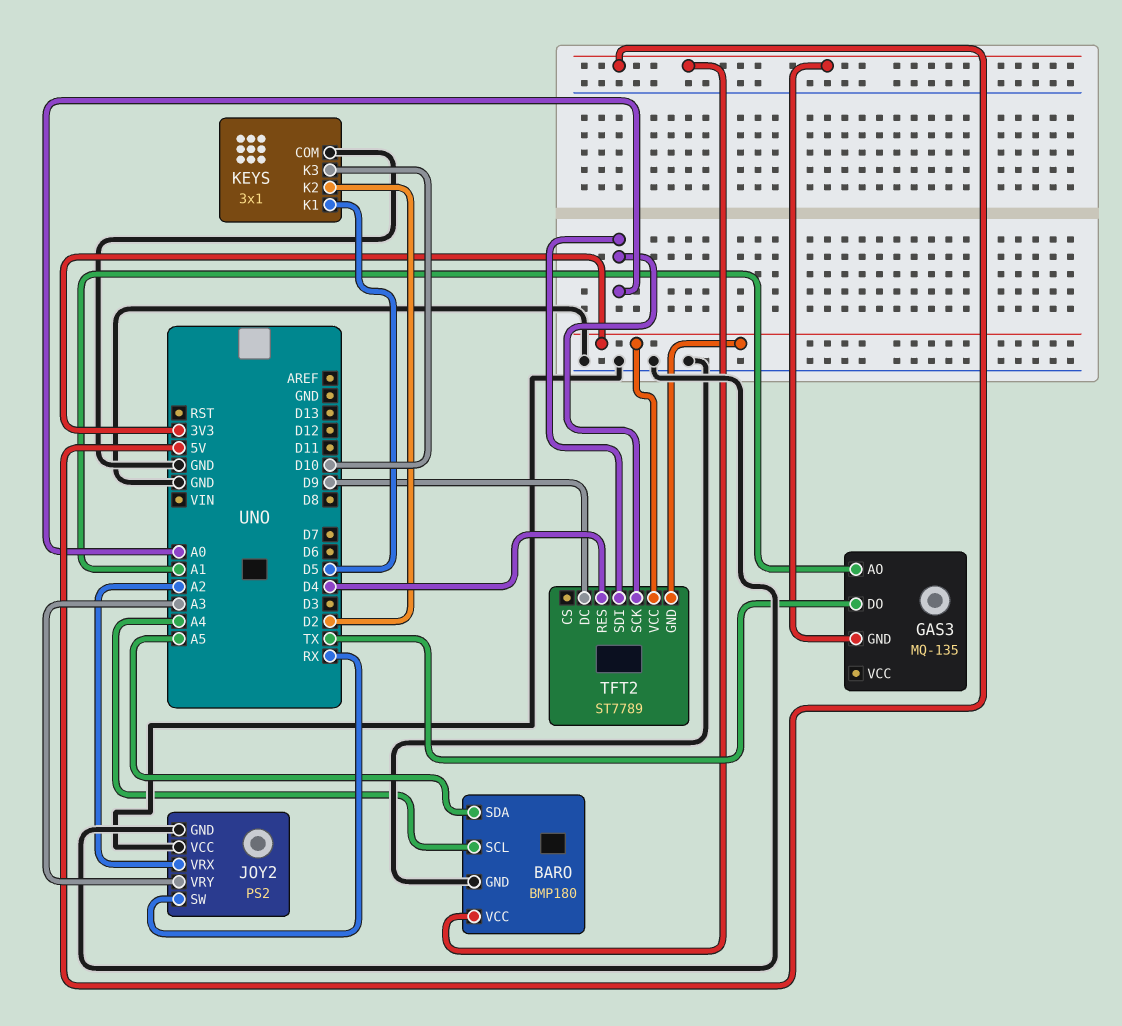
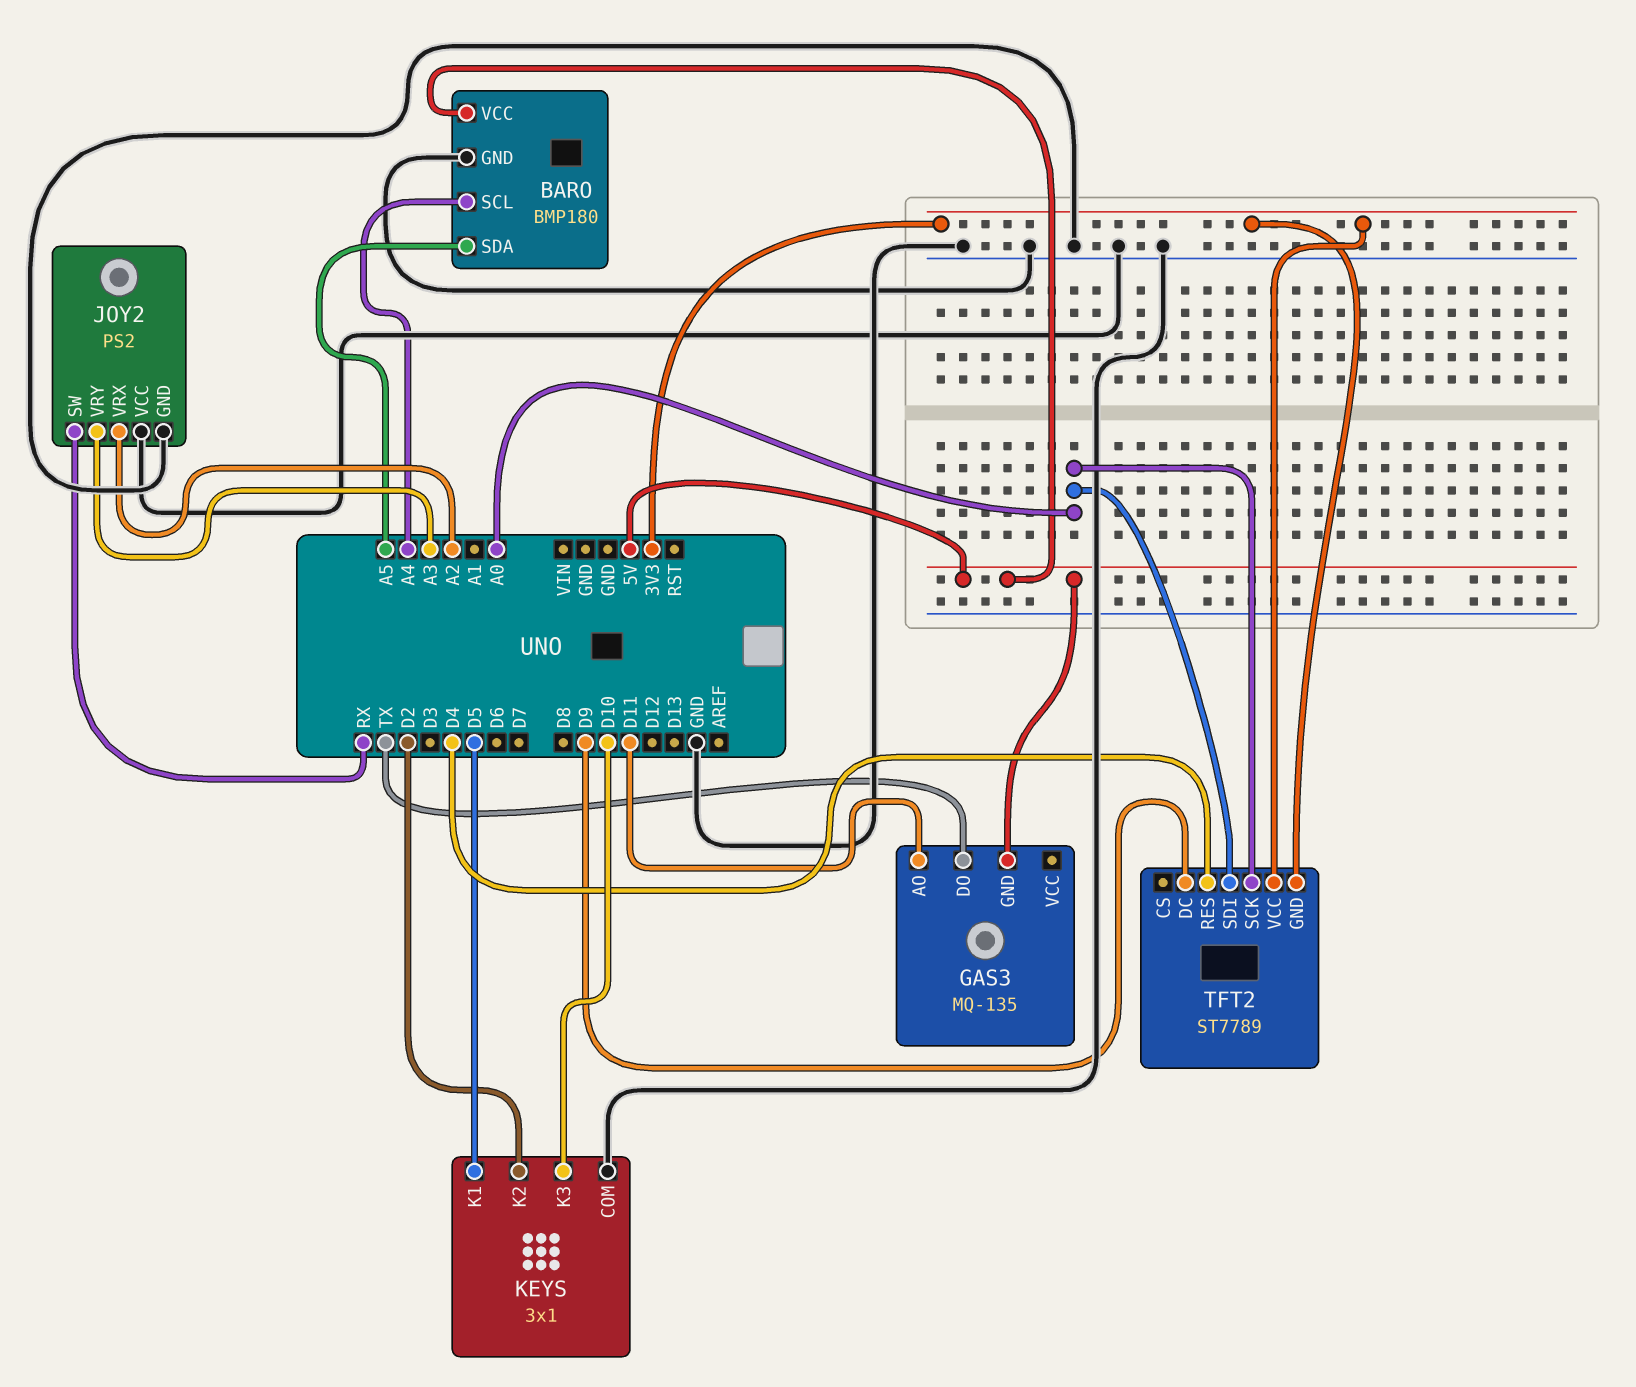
GAS3 pin AO: A1 -> D11

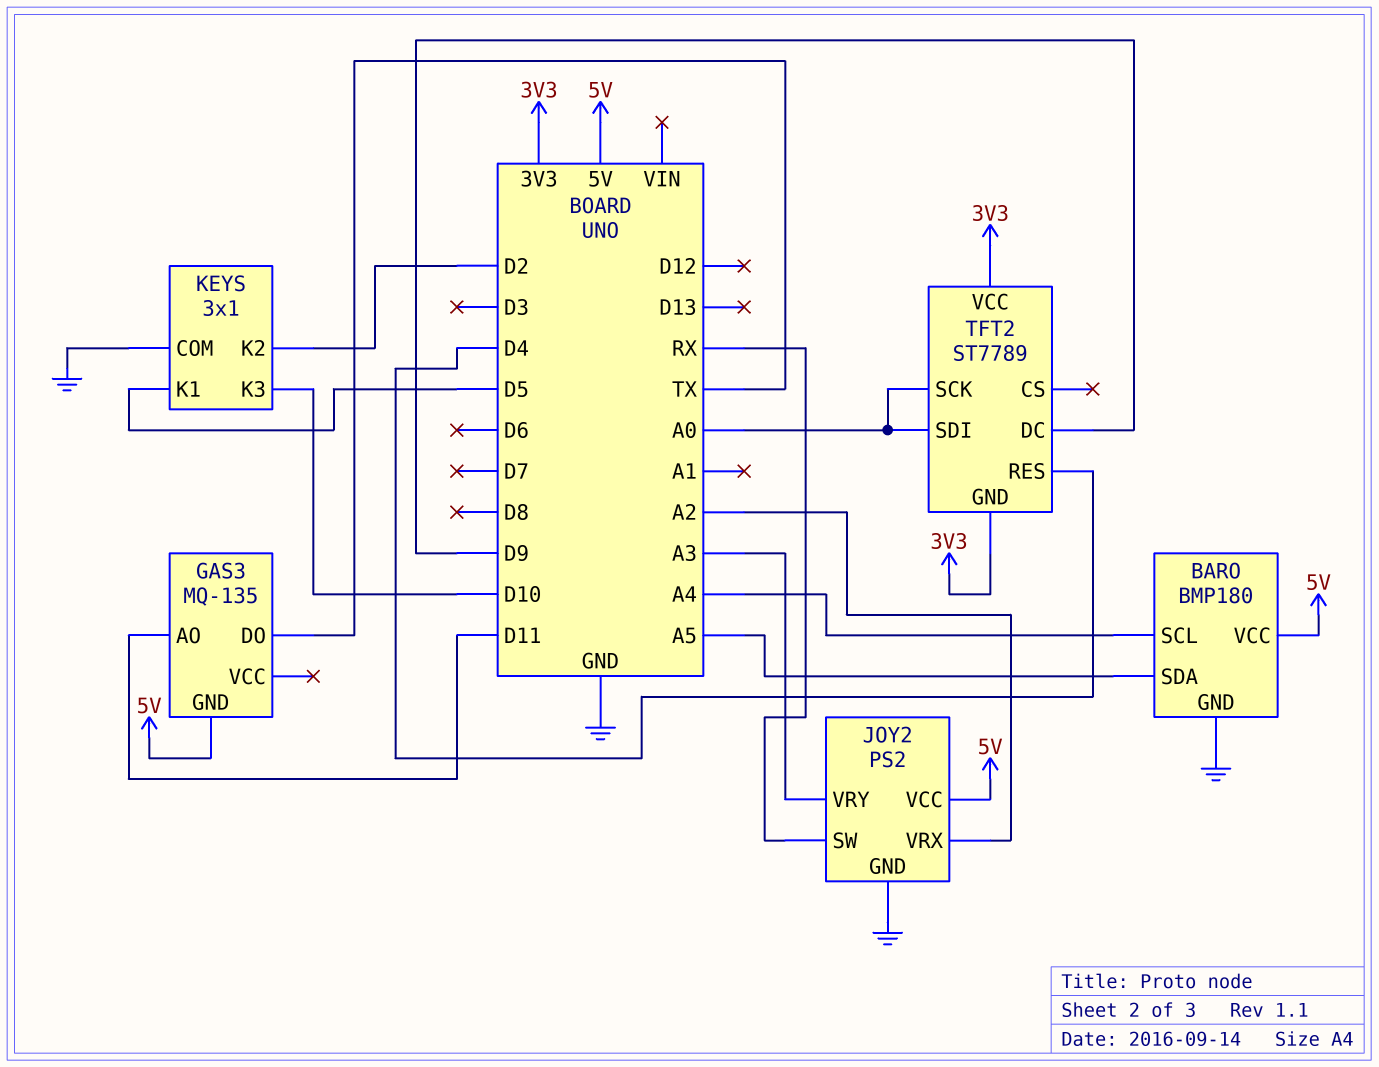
JOY2 pin VCC: GND -> 5V

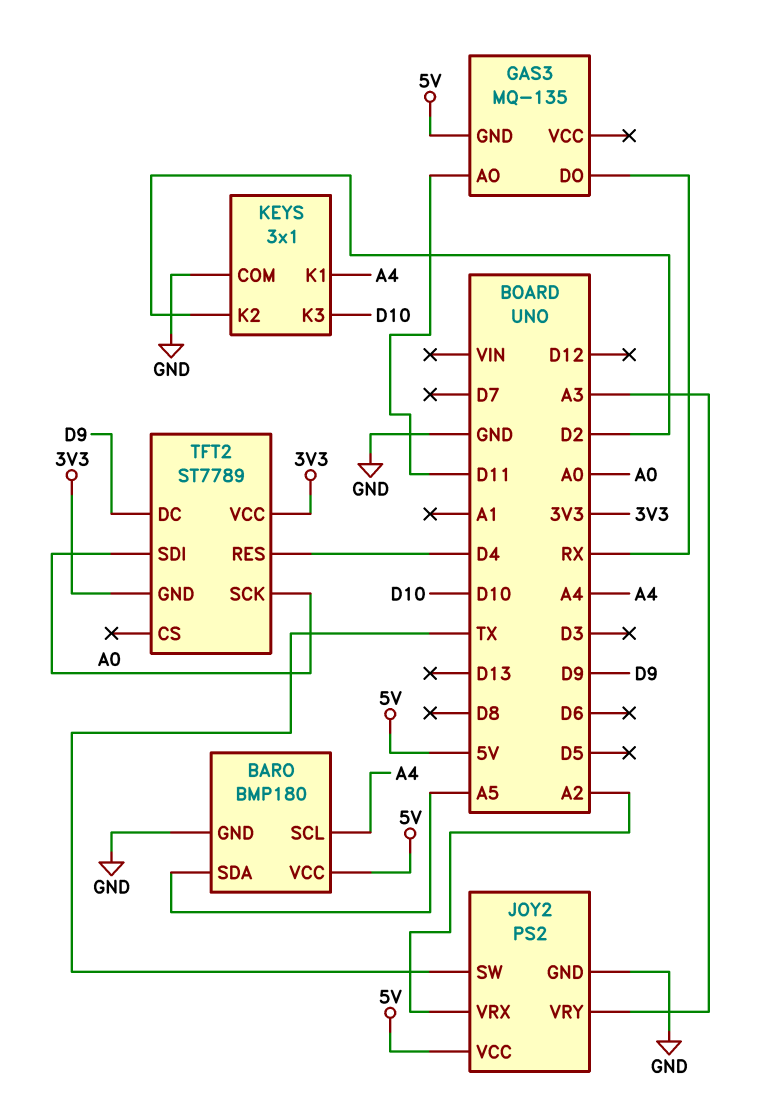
GAS3 pin DO: TX -> RX
JOY2 pin SW: RX -> TX
KEYS pin K1: D5 -> A4

